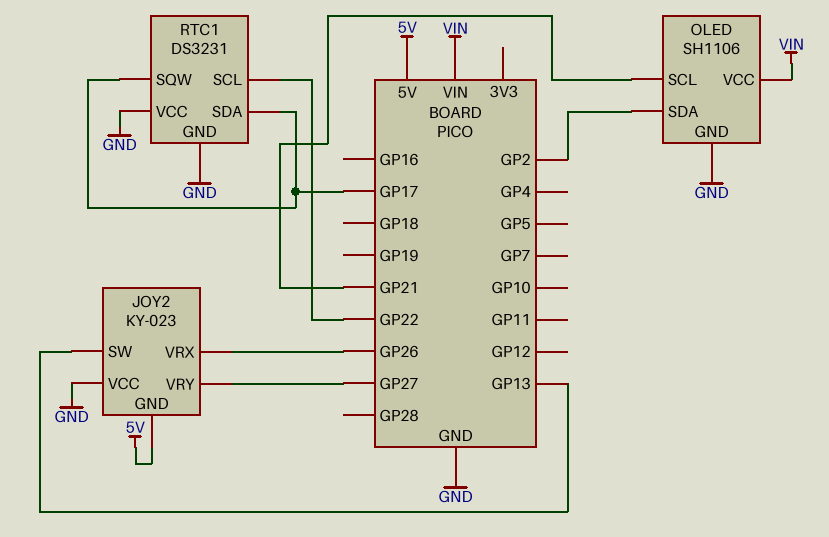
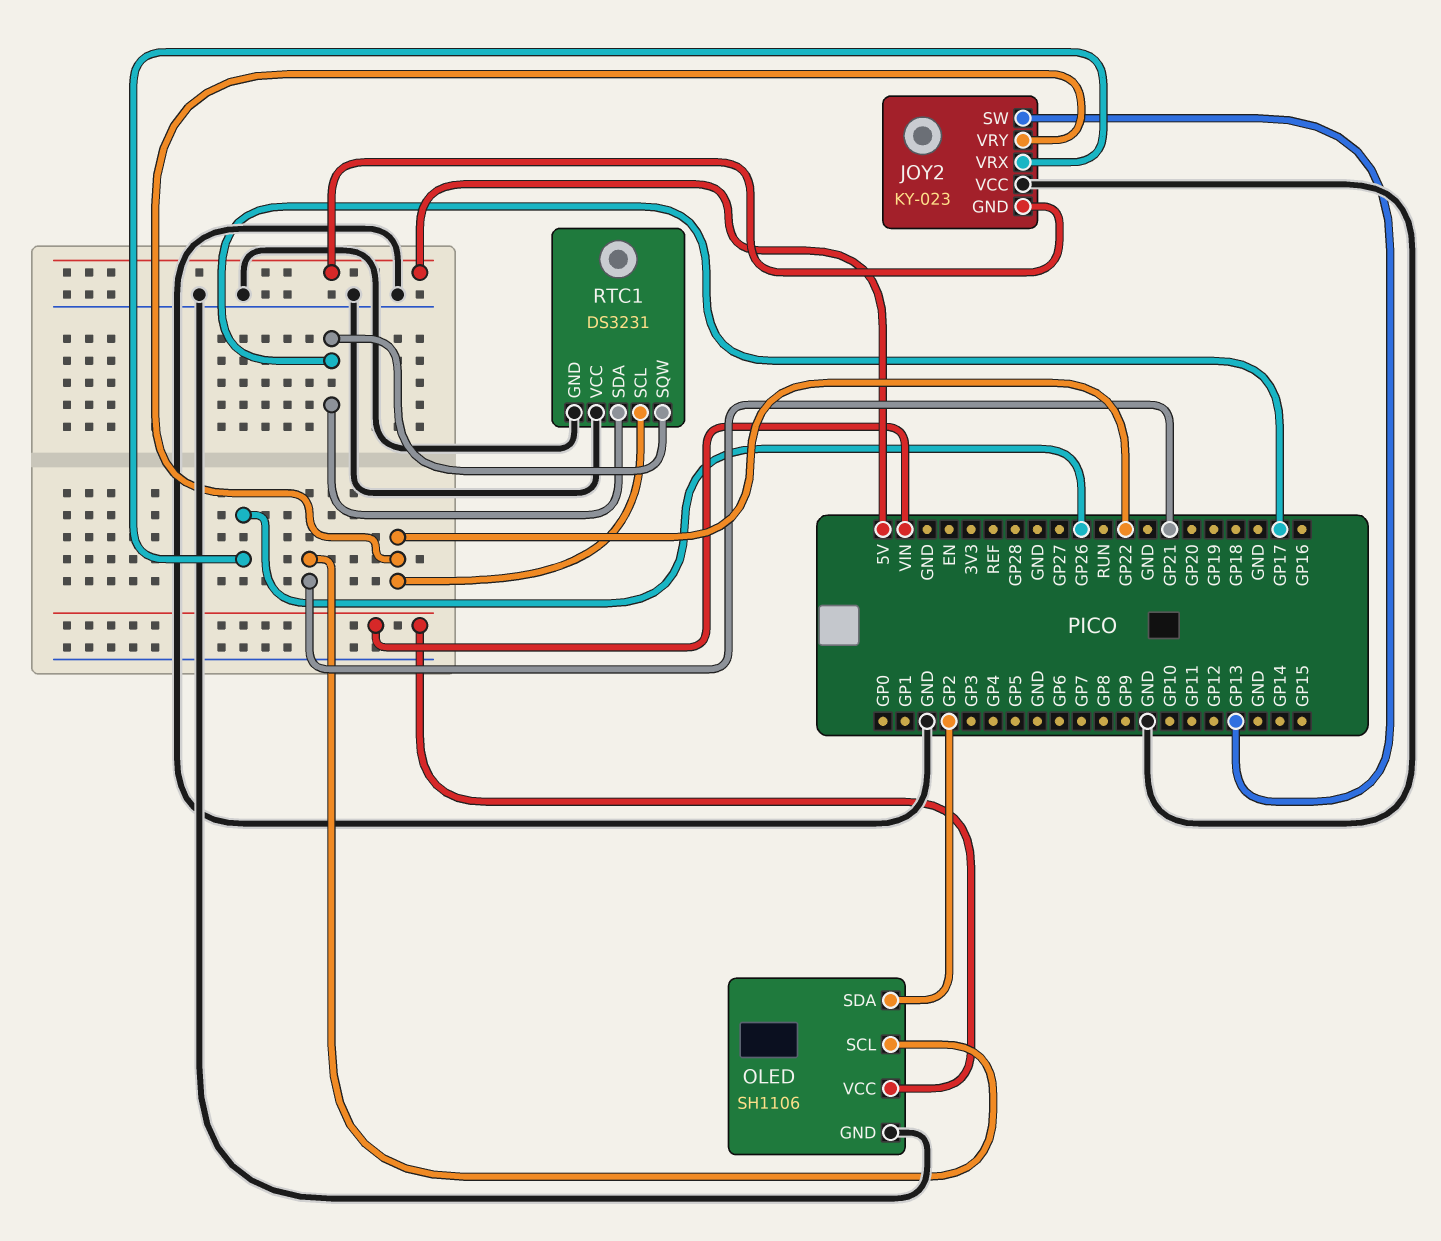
JOY2 pin VRY: GP27 -> GP22

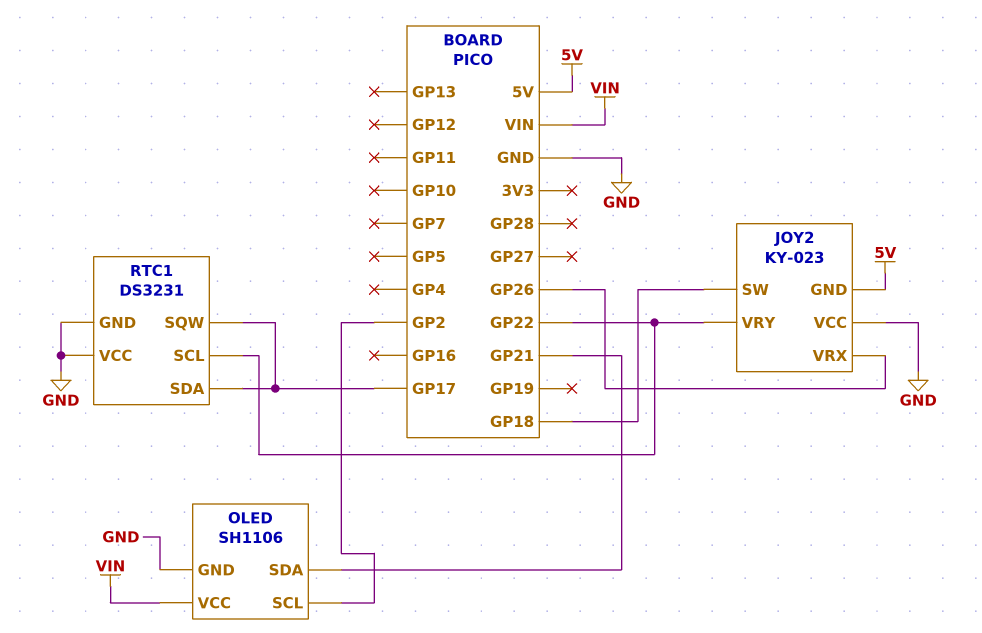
JOY2 pin SW: GP13 -> GP18
OLED pin SCL: GP21 -> GP2
OLED pin SDA: GP2 -> GP21

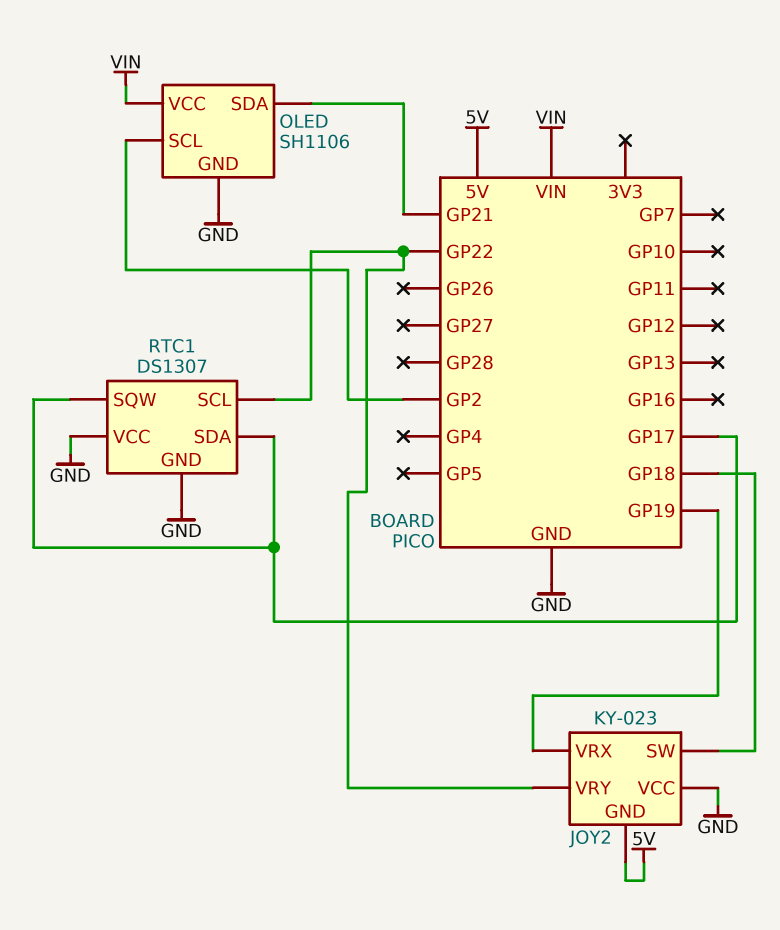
JOY2 pin VRX: GP26 -> GP19
RTC1: DS3231 -> DS1307

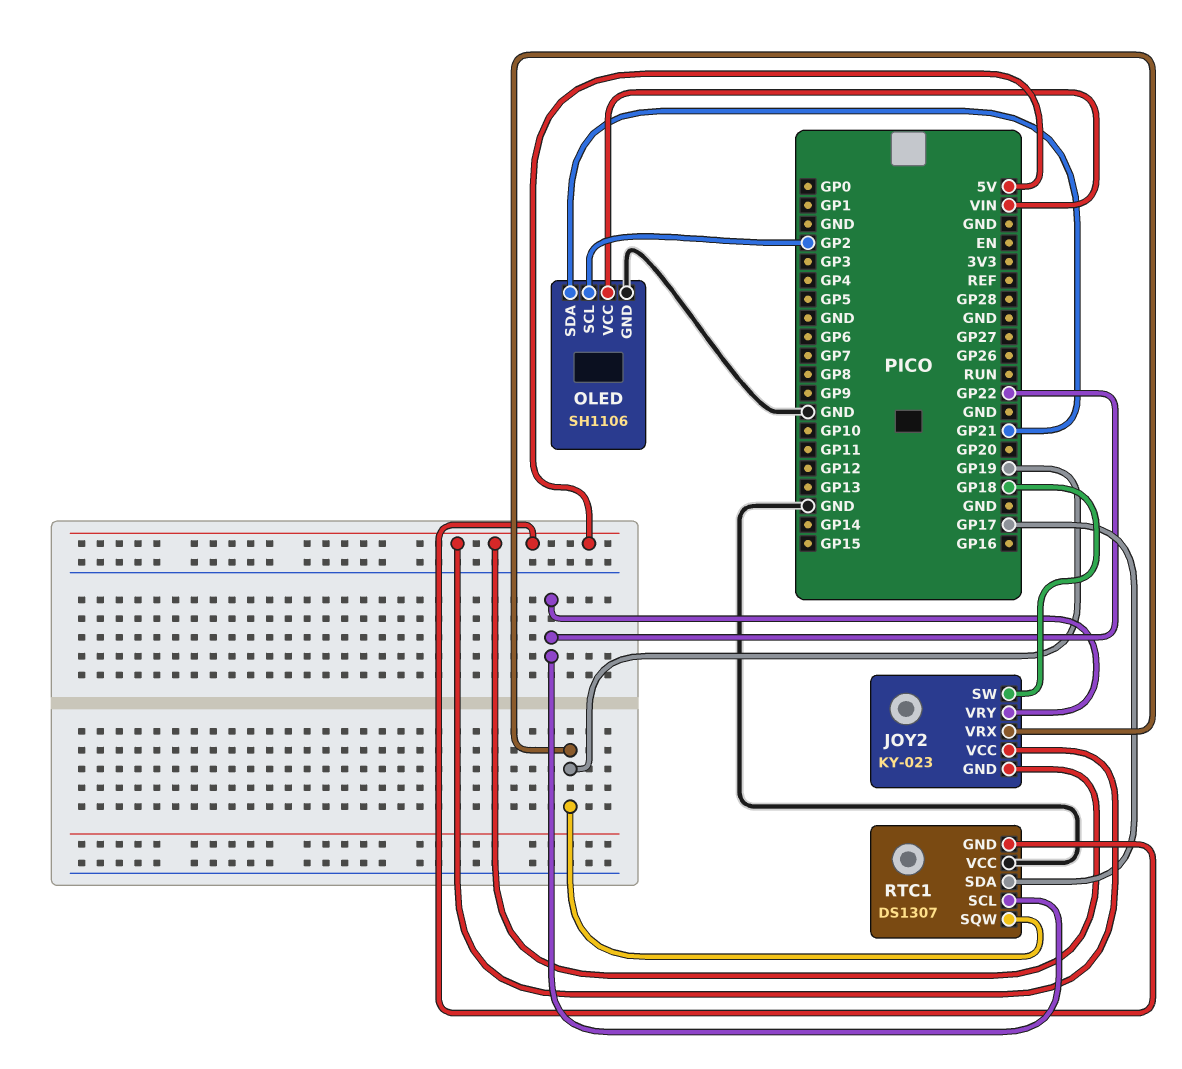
JOY2 pin VCC: GND -> 5V
RTC1 pin GND: GND -> 5V
RTC1 pin SQW: GP17 -> GP19

